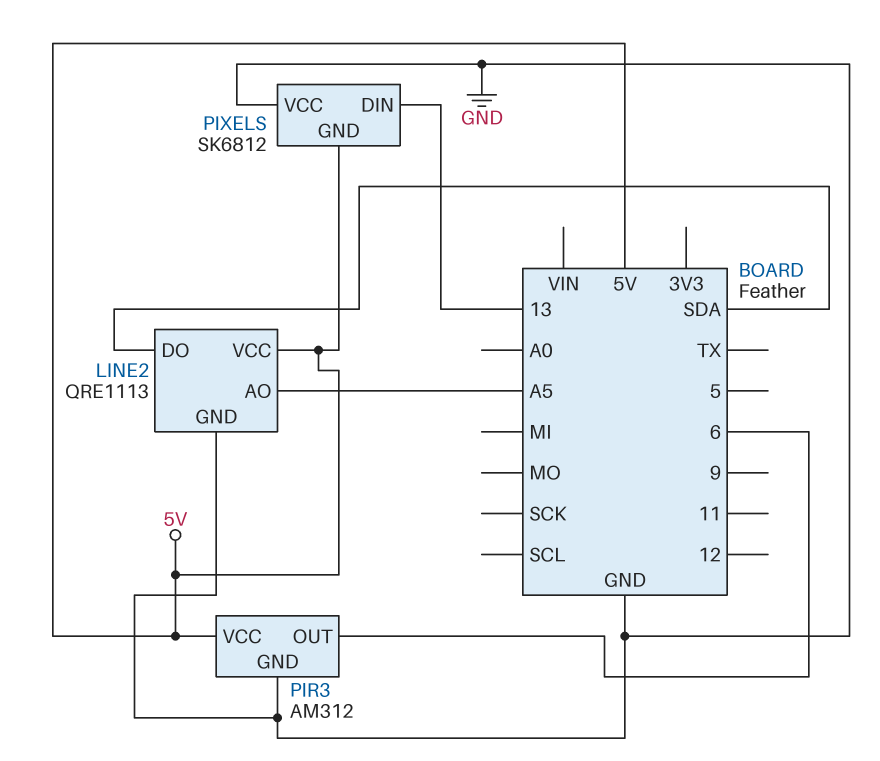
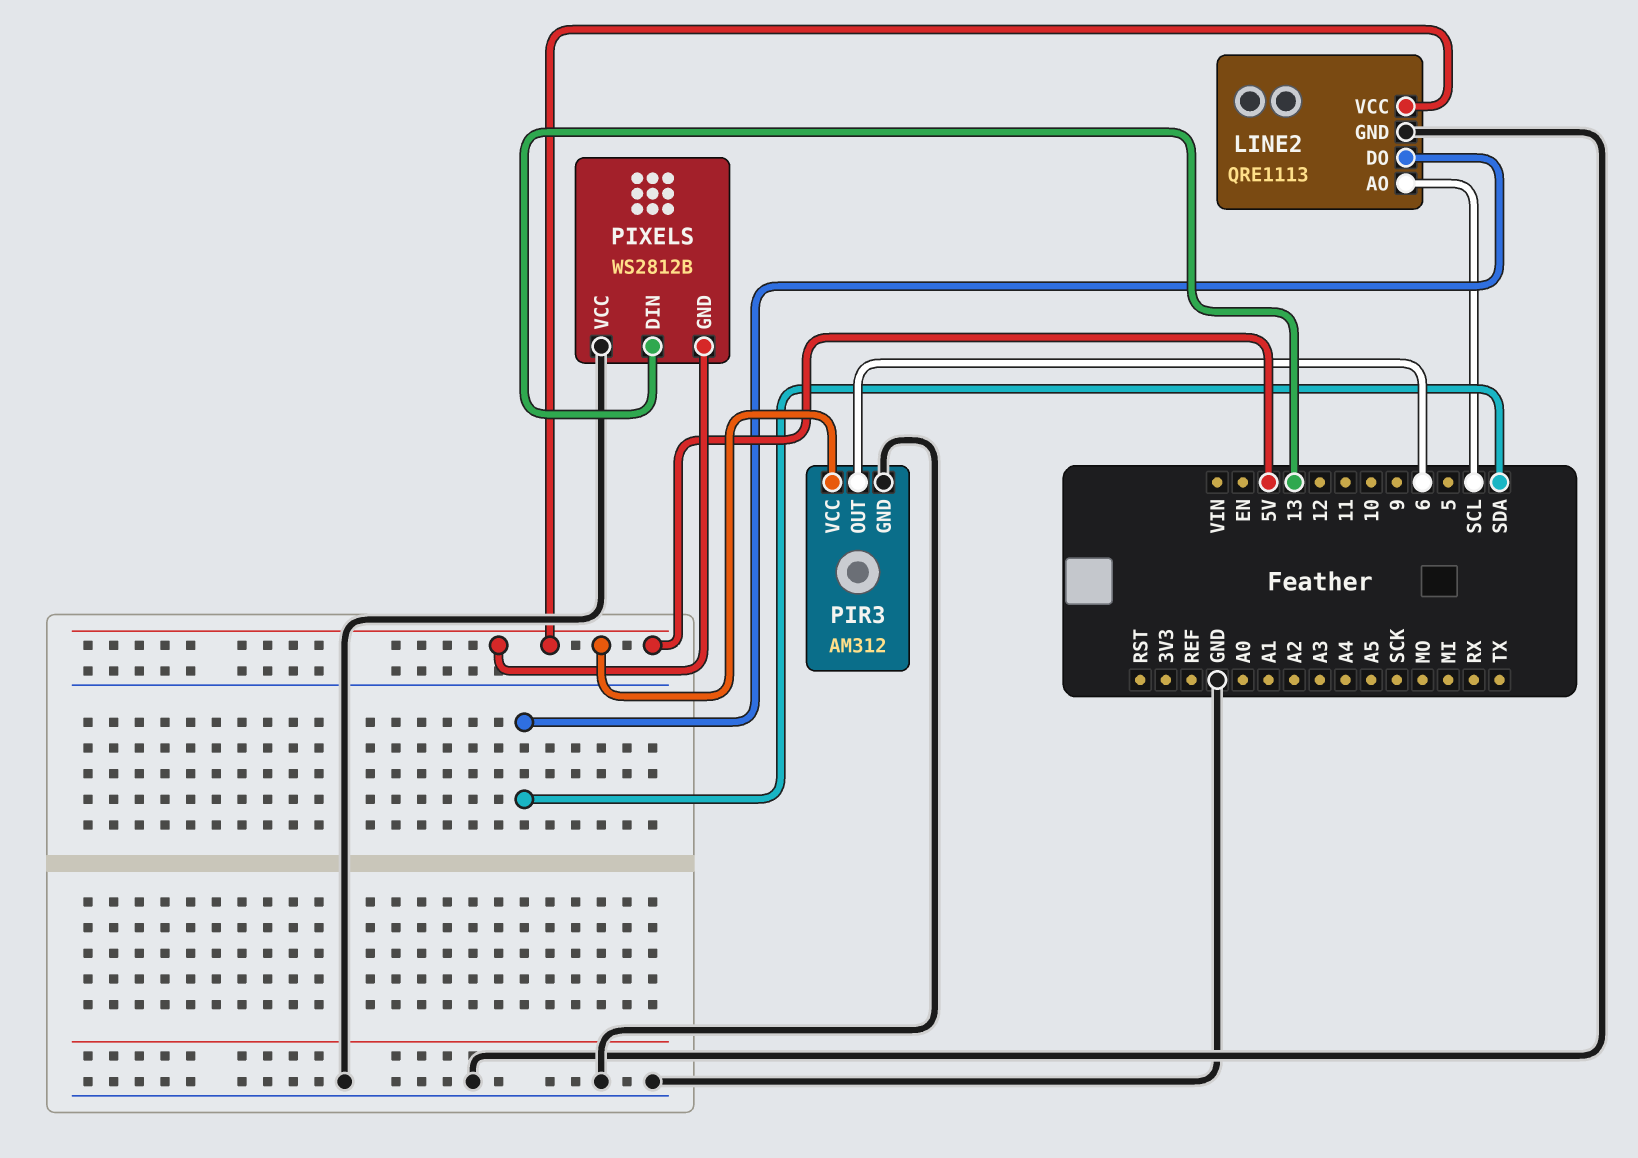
LINE2 pin AO: A5 -> SCL
PIXELS: SK6812 -> WS2812B

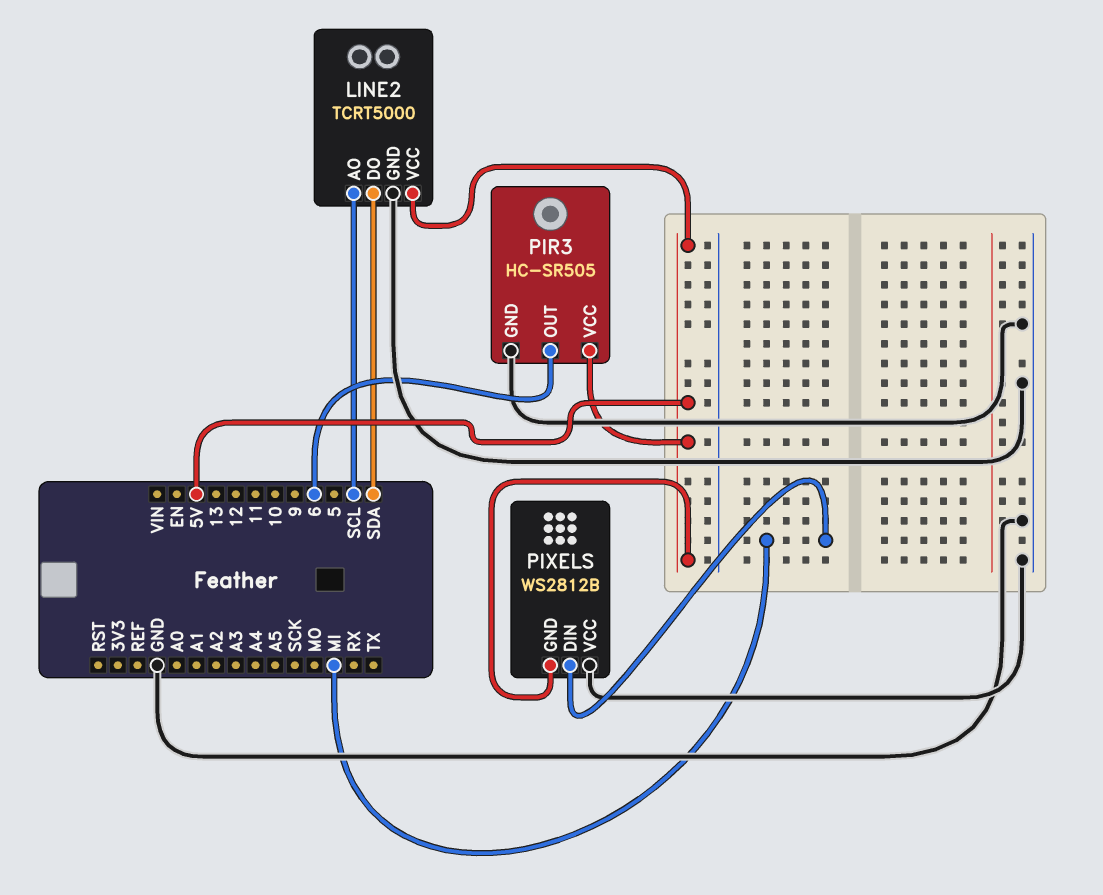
LINE2: QRE1113 -> TCRT5000
PIR3: AM312 -> HC-SR505
PIXELS pin DIN: 13 -> MI

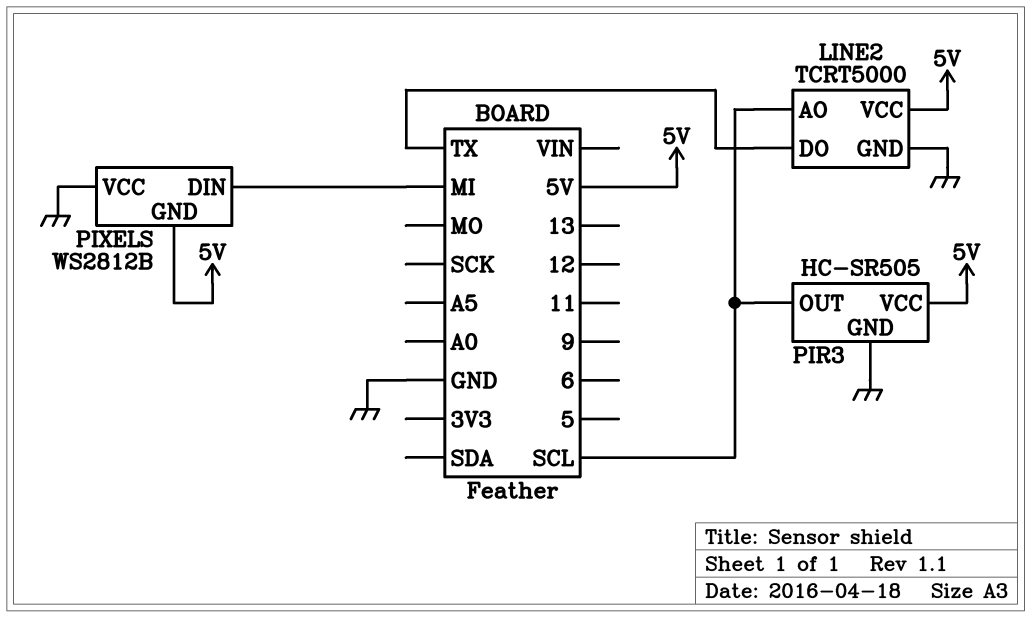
LINE2 pin DO: SDA -> TX
PIR3 pin OUT: 6 -> SCL

